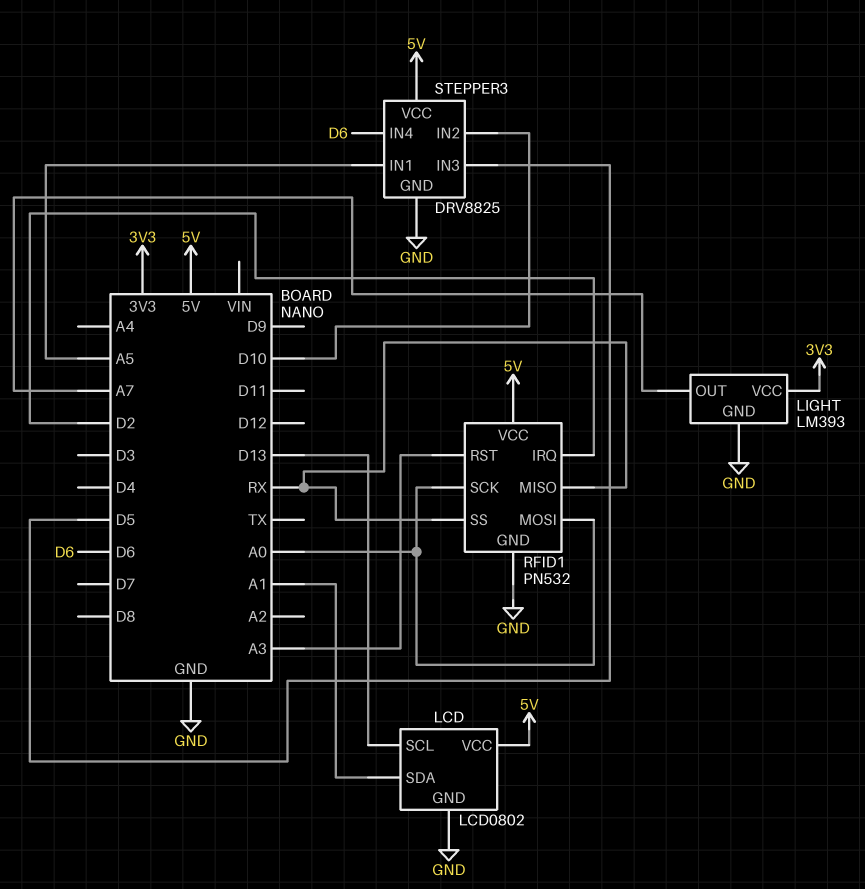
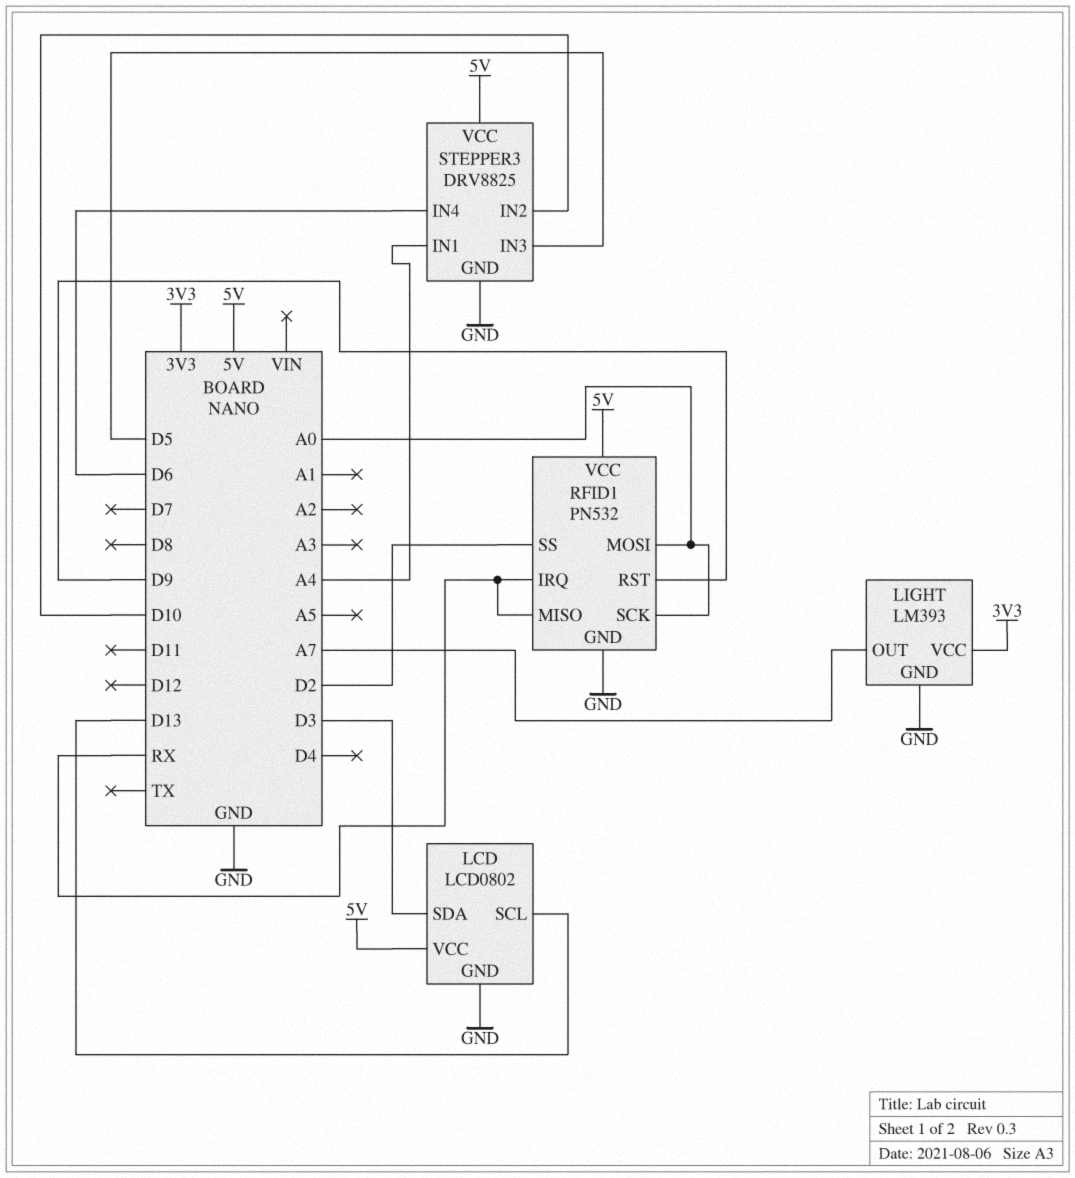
LCD pin SDA: A1 -> D3
RFID1 pin IRQ: D2 -> RX
RFID1 pin RST: A3 -> D9
RFID1 pin SS: RX -> D2
STEPPER3 pin IN1: A5 -> A4

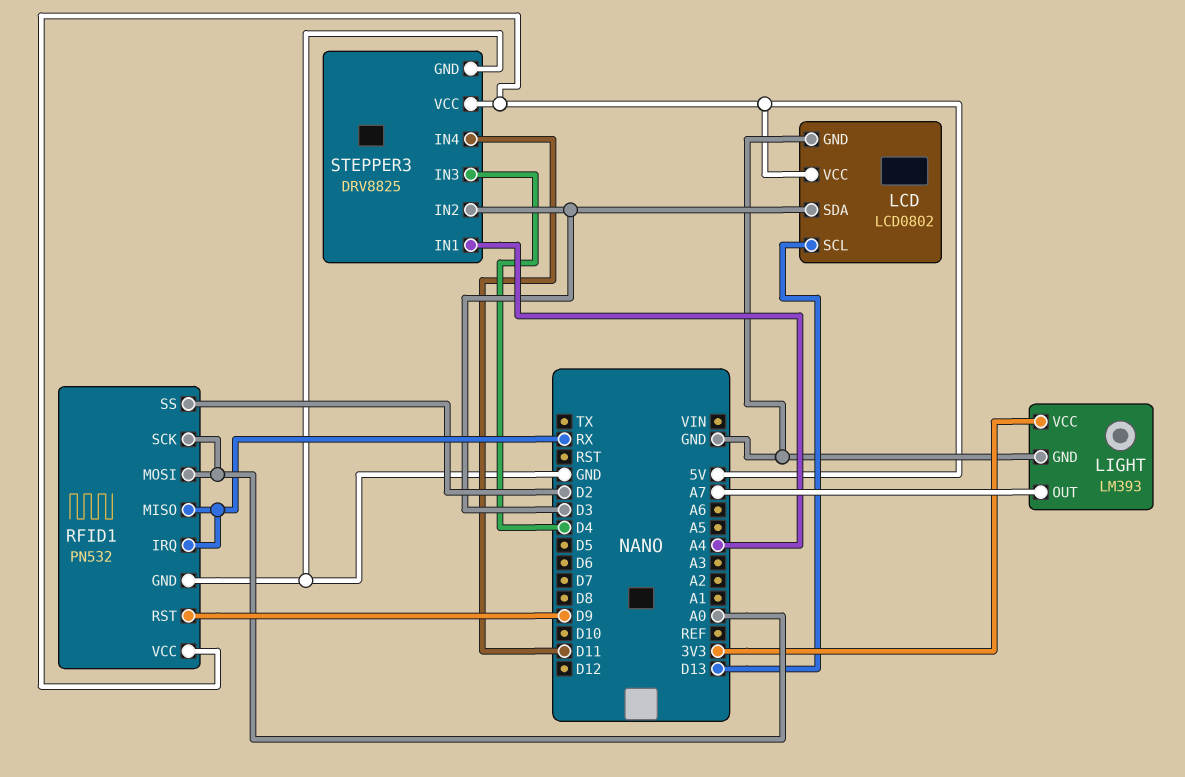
STEPPER3 pin IN2: D10 -> D3
STEPPER3 pin IN3: D5 -> D4
STEPPER3 pin IN4: D6 -> D11

